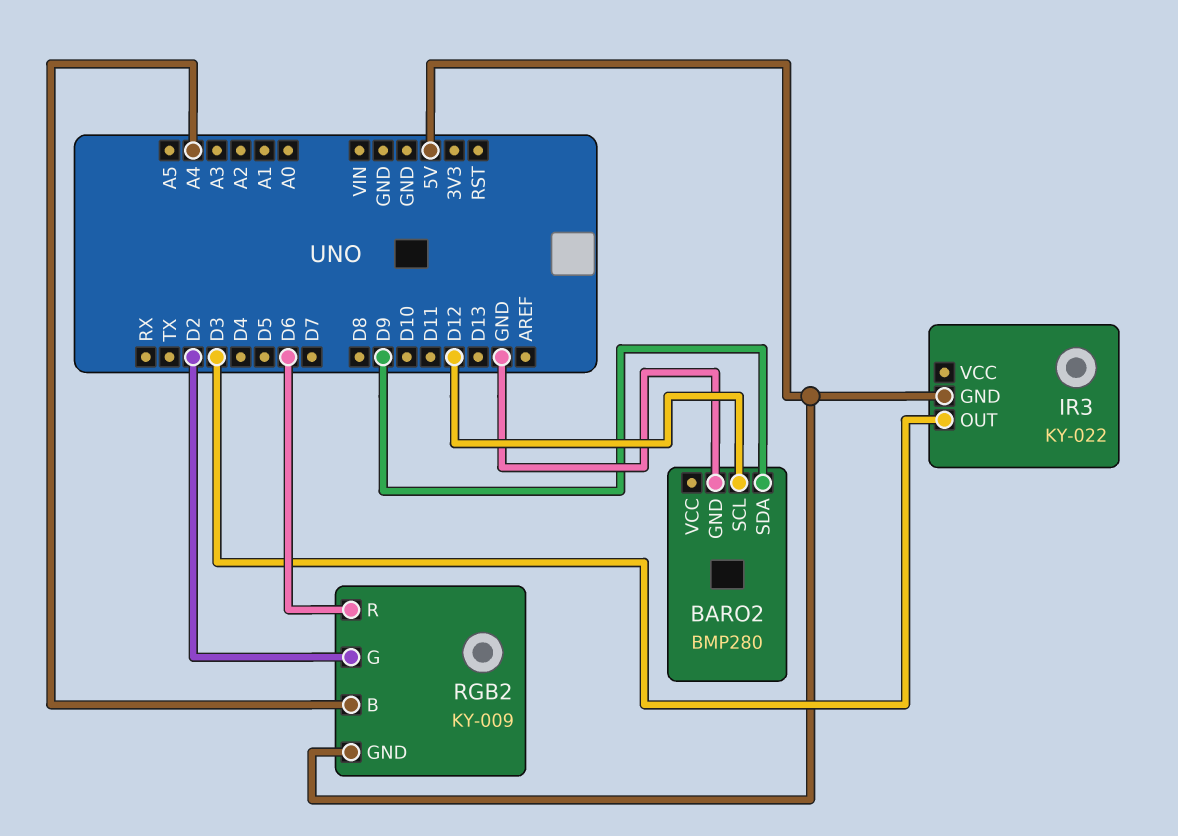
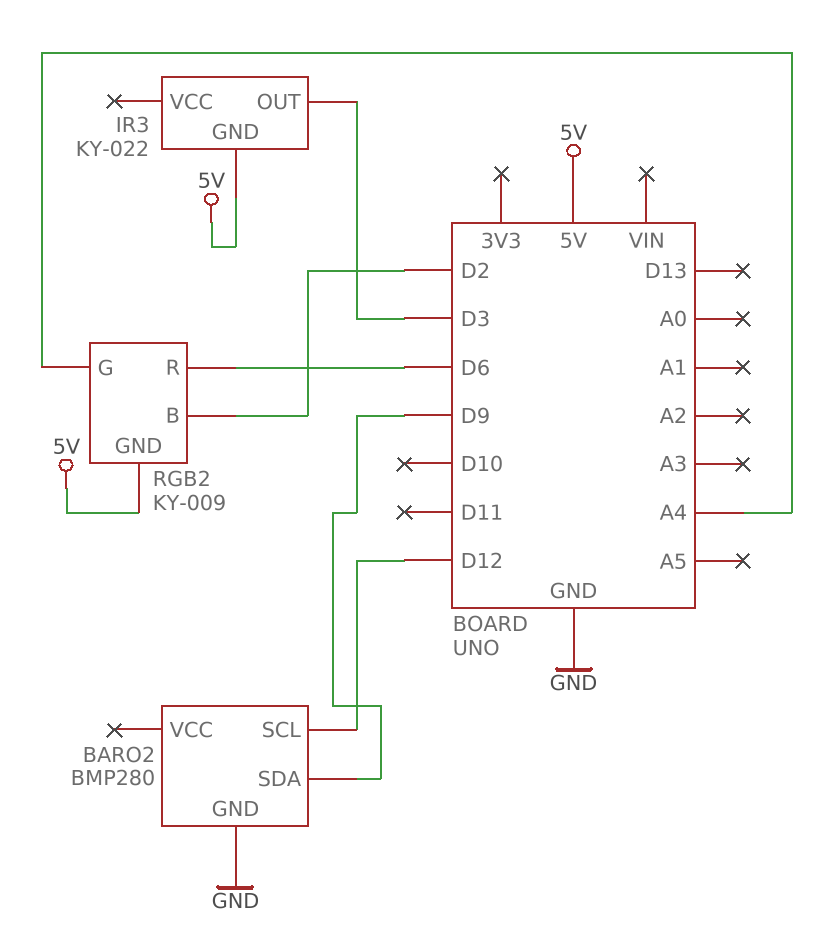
RGB2 pin B: A4 -> D2
RGB2 pin G: D2 -> A4

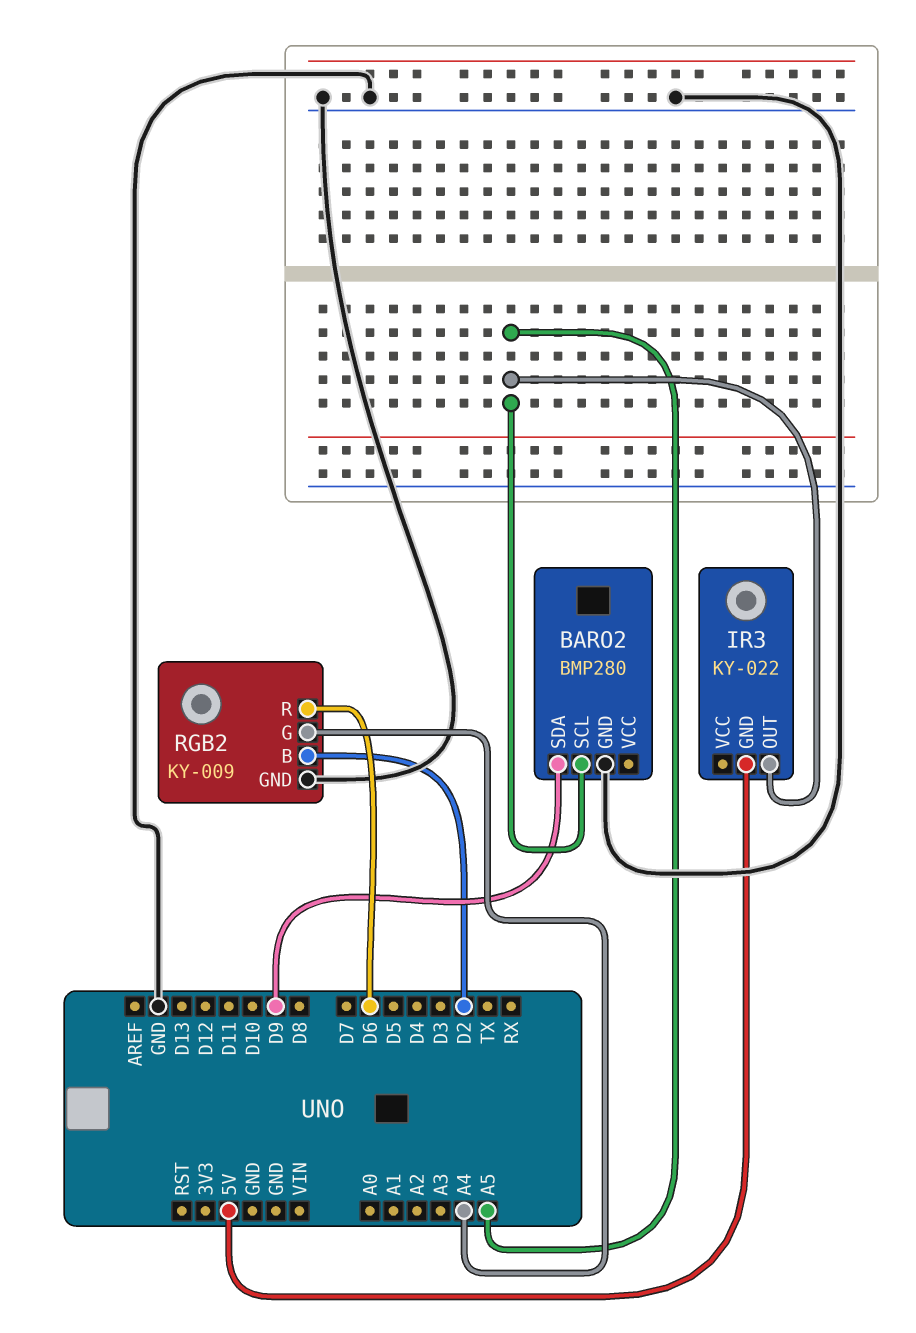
BARO2 pin SCL: D12 -> A5
IR3 pin OUT: D3 -> A5
RGB2 pin GND: 5V -> GND

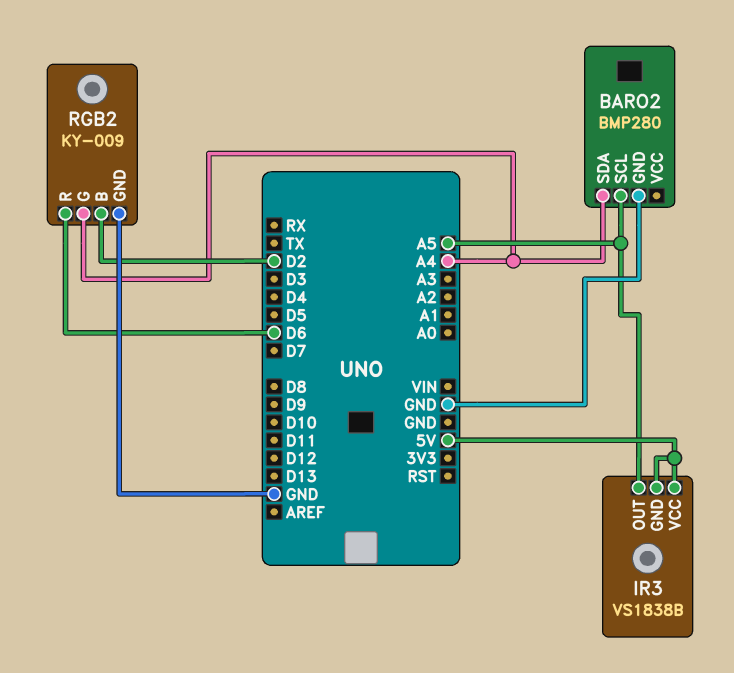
BARO2 pin SDA: D9 -> A4
IR3: KY-022 -> VS1838B
IR3 pin VCC: none -> 5V

